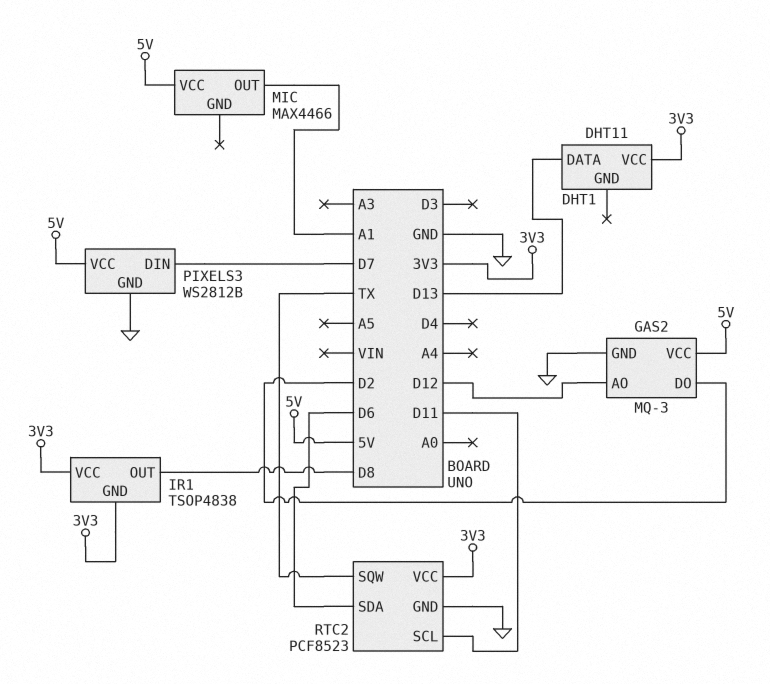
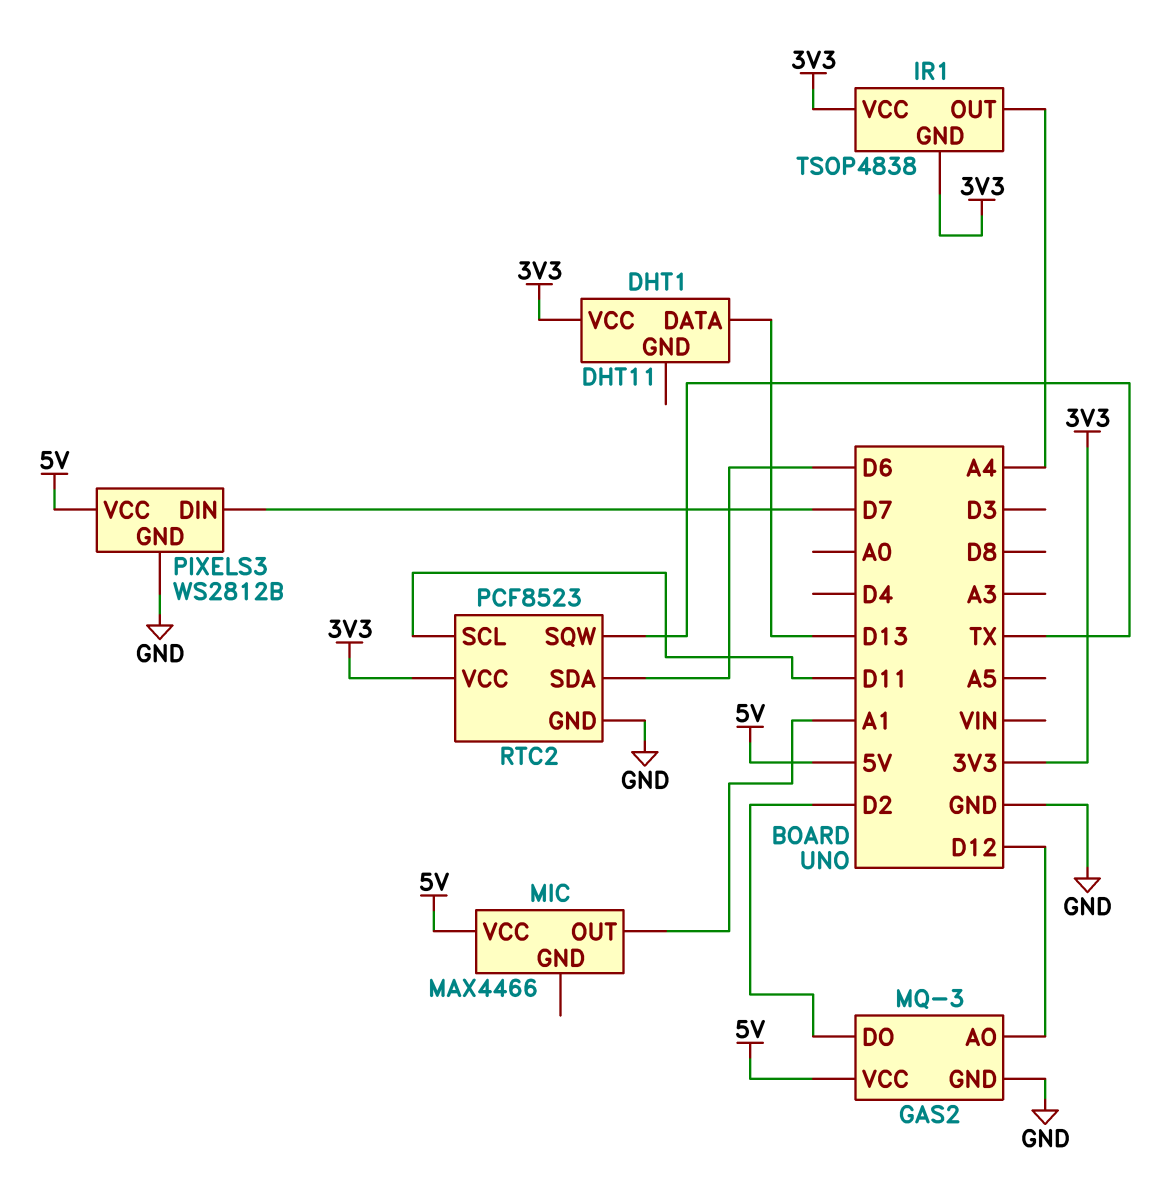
IR1 pin OUT: D8 -> A4

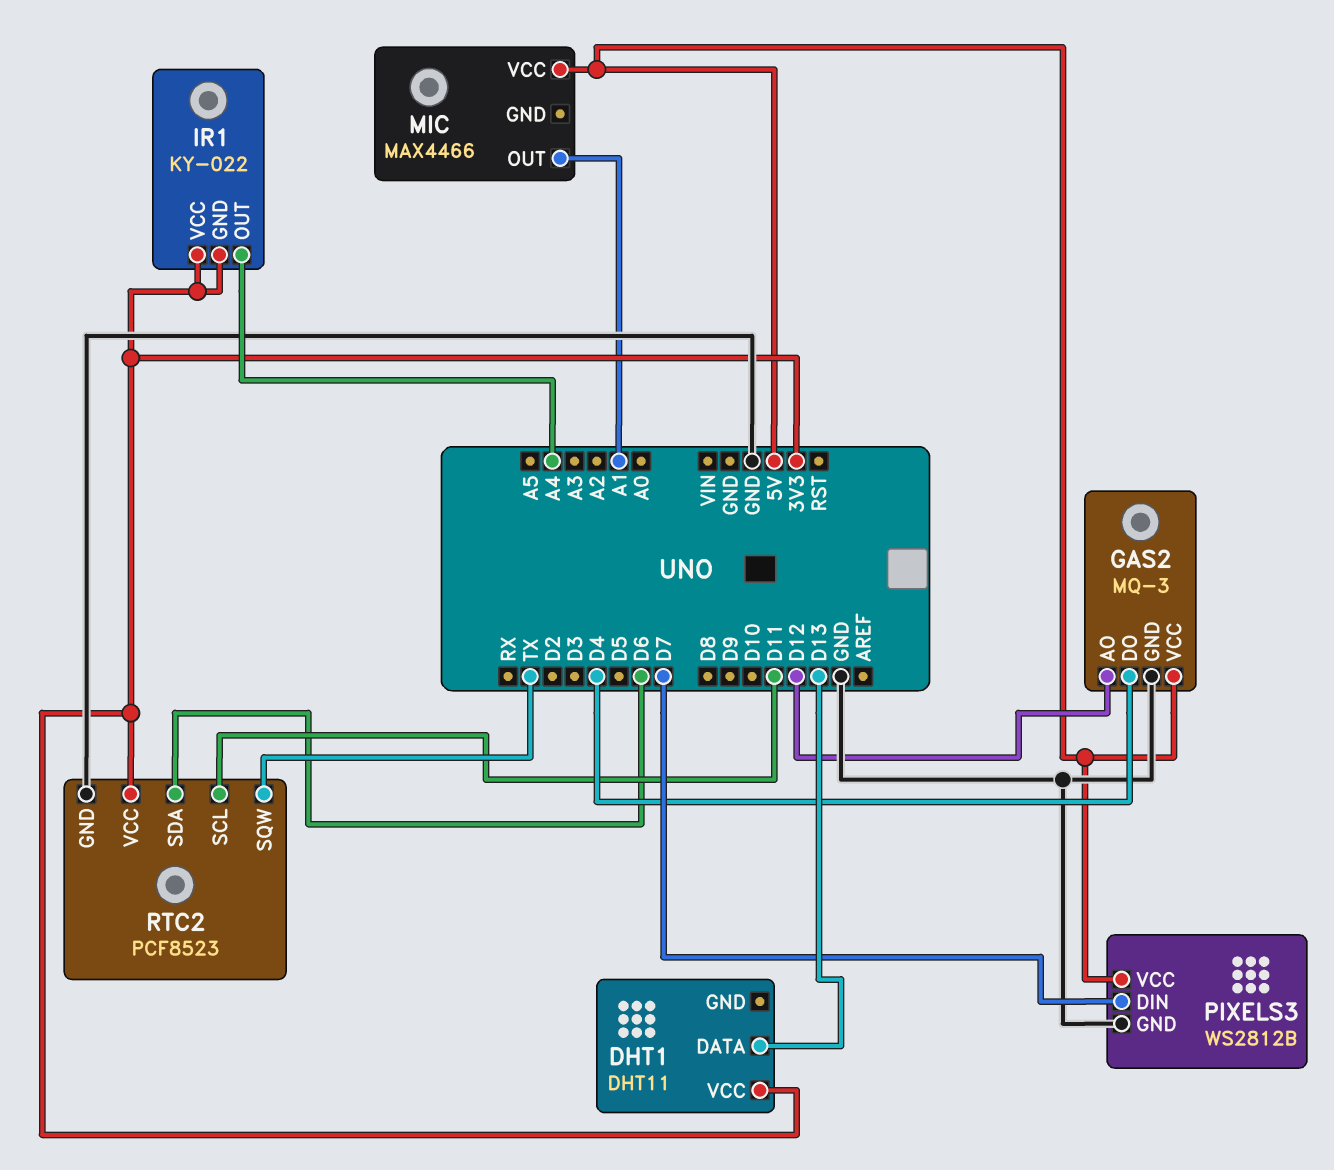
GAS2 pin DO: D2 -> D4
IR1: TSOP4838 -> KY-022

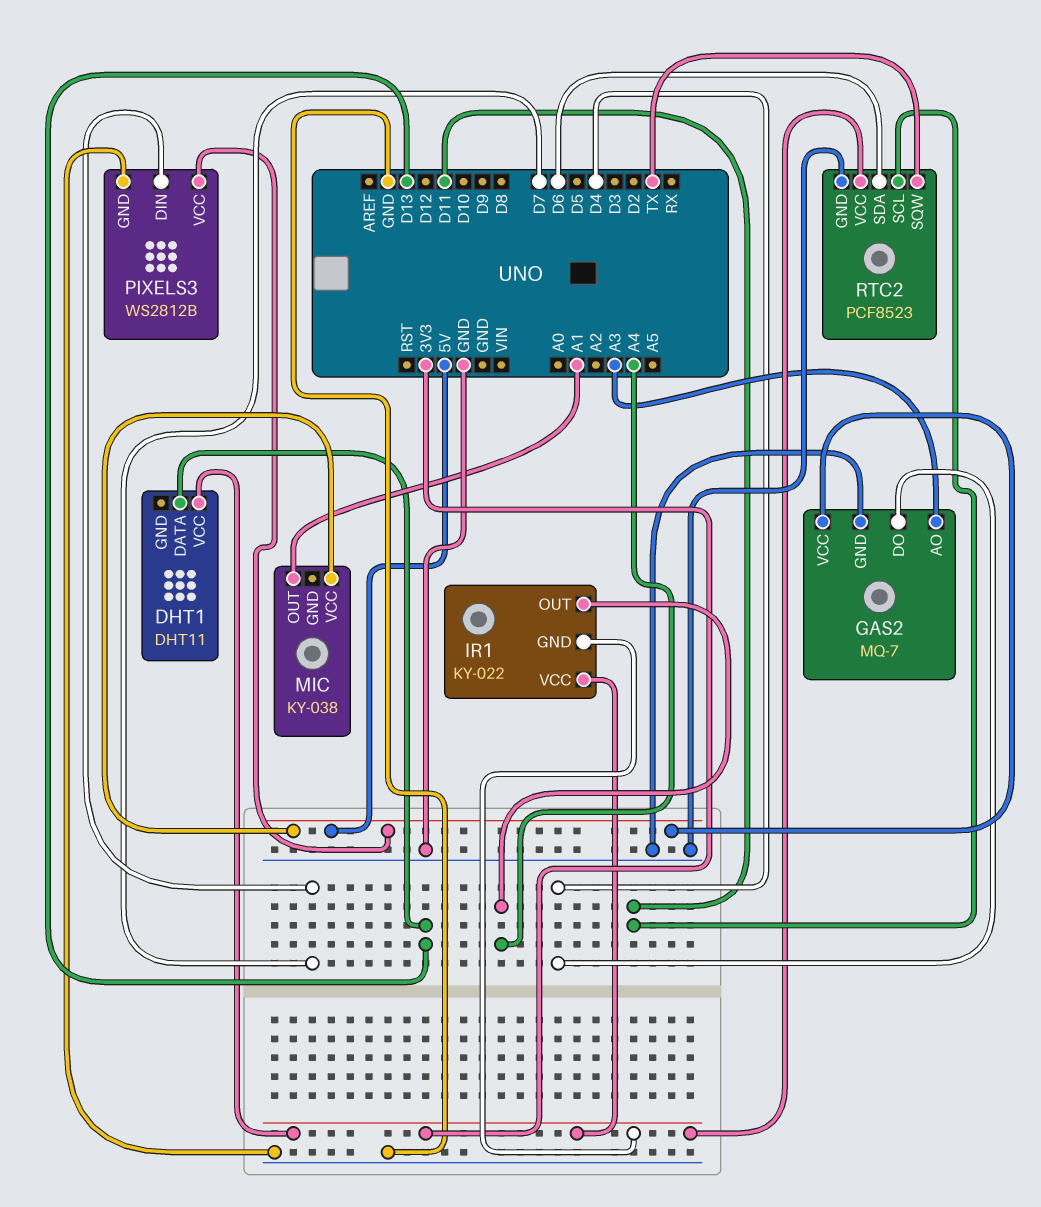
GAS2: MQ-3 -> MQ-7
GAS2 pin AO: D12 -> A3
MIC: MAX4466 -> KY-038

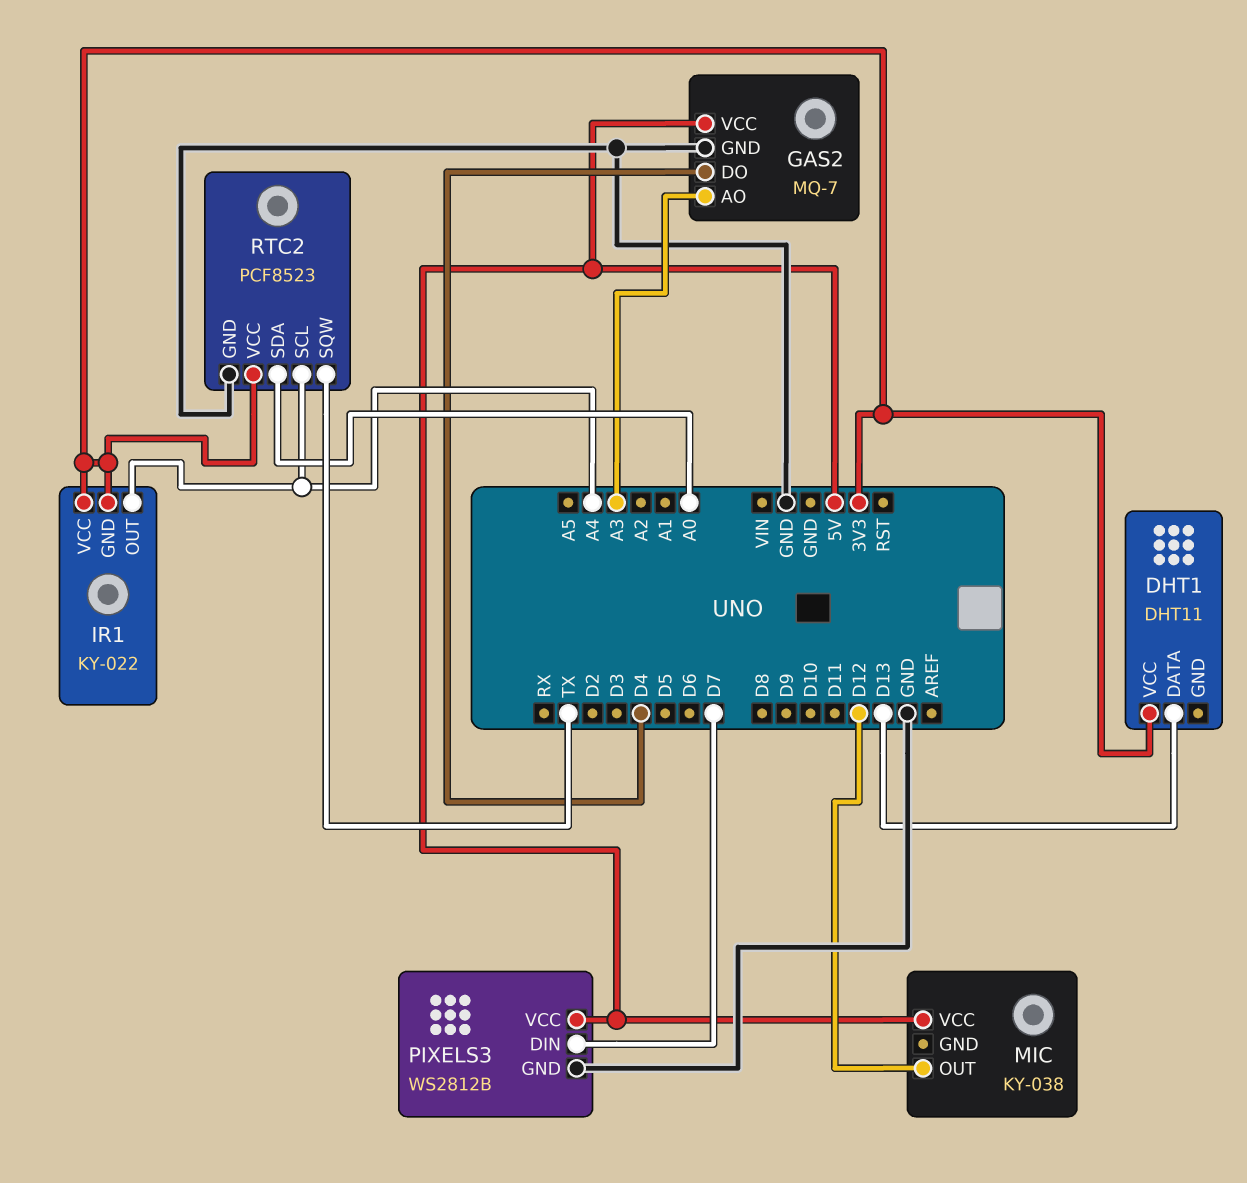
MIC pin OUT: A1 -> D12
RTC2 pin SCL: D11 -> A4
RTC2 pin SDA: D6 -> A0

